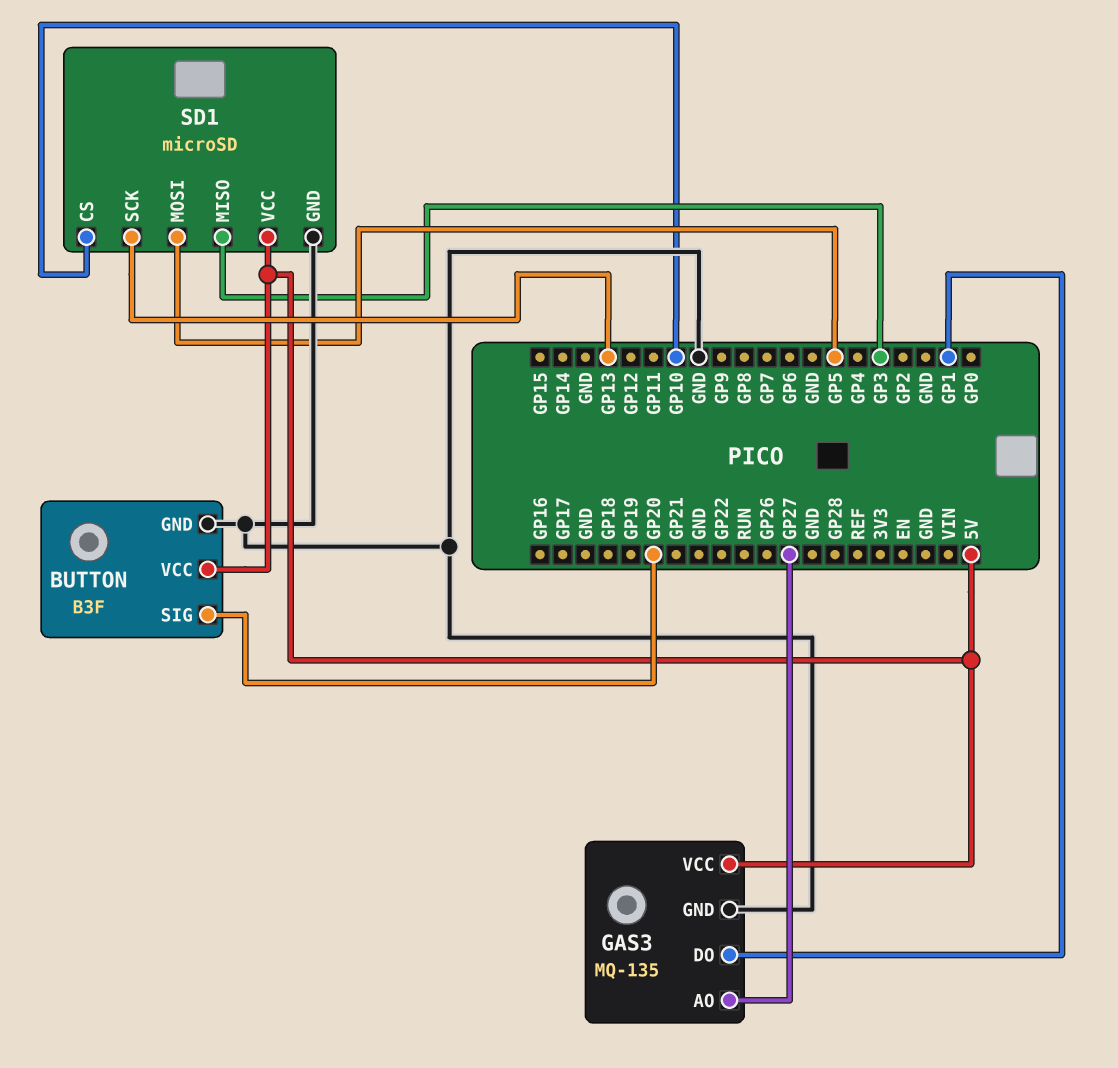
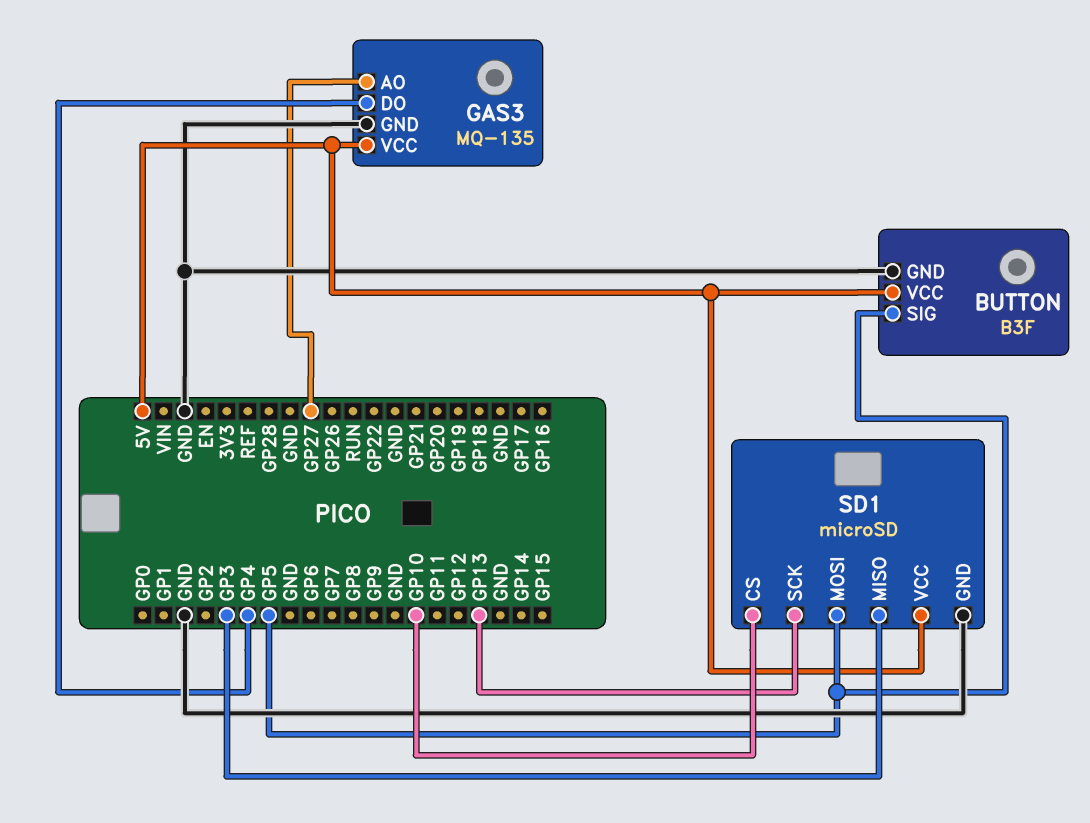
BUTTON pin SIG: GP20 -> GP5
GAS3 pin DO: GP1 -> GP4

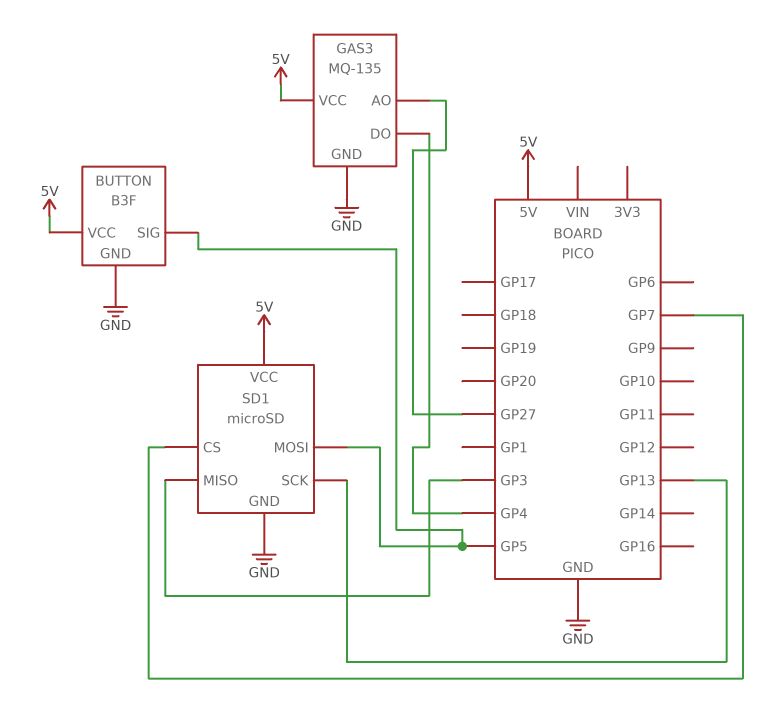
SD1 pin CS: GP10 -> GP7

